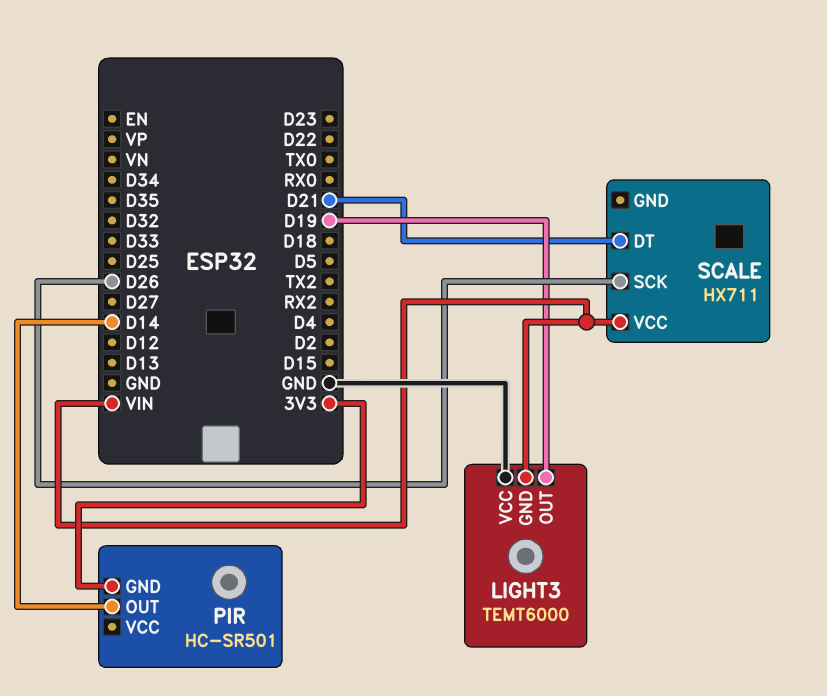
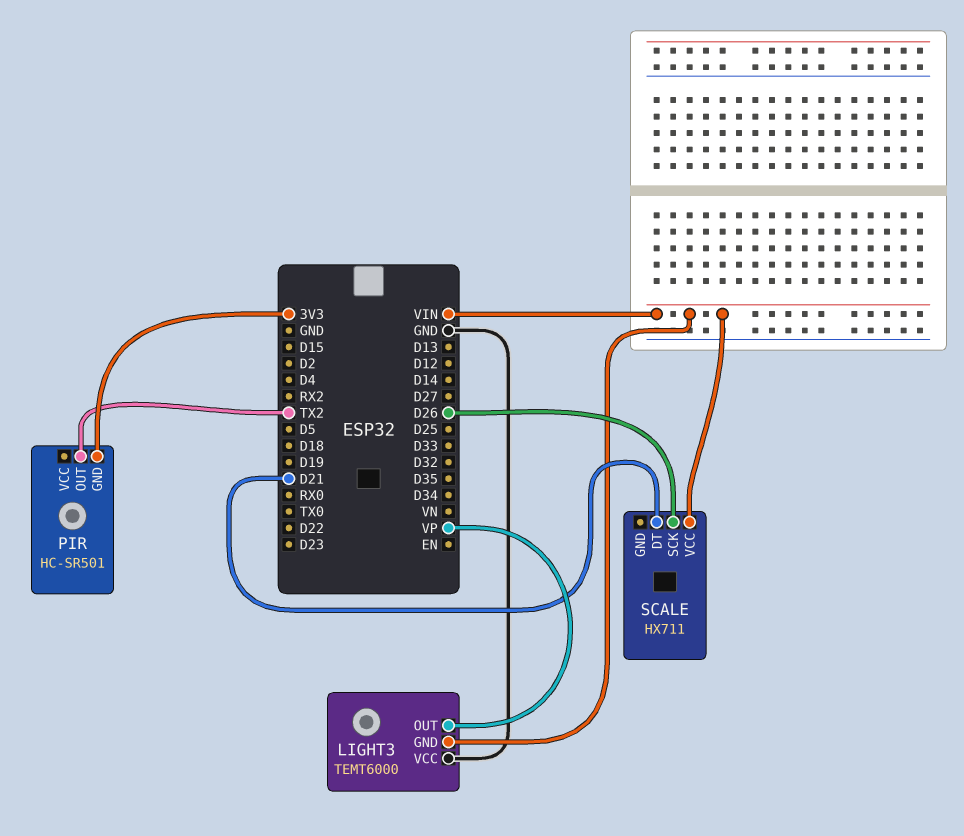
LIGHT3 pin OUT: D19 -> VP
PIR pin OUT: D14 -> TX2

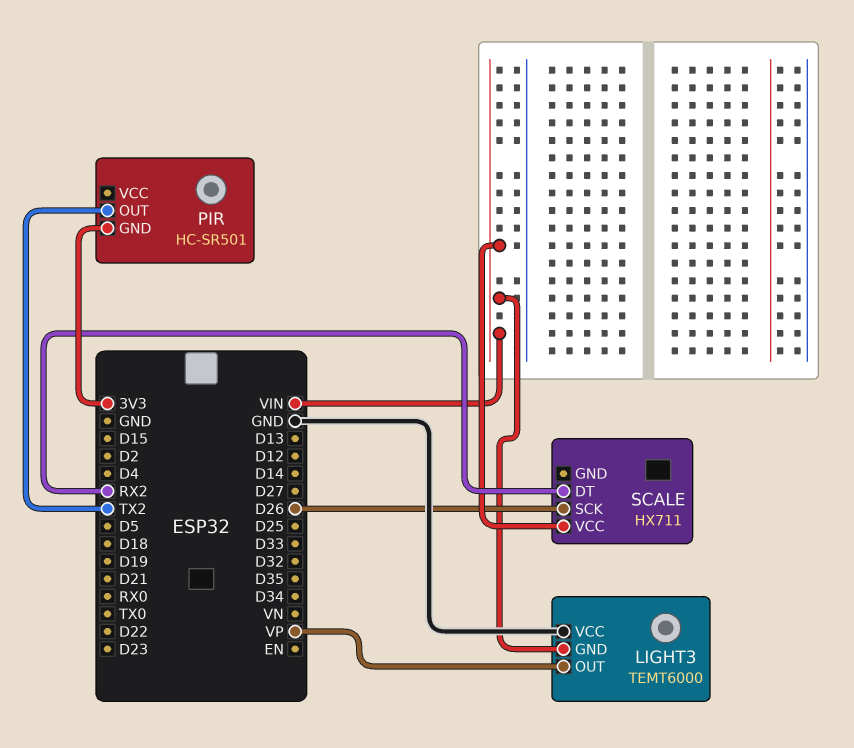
SCALE pin DT: D21 -> RX2

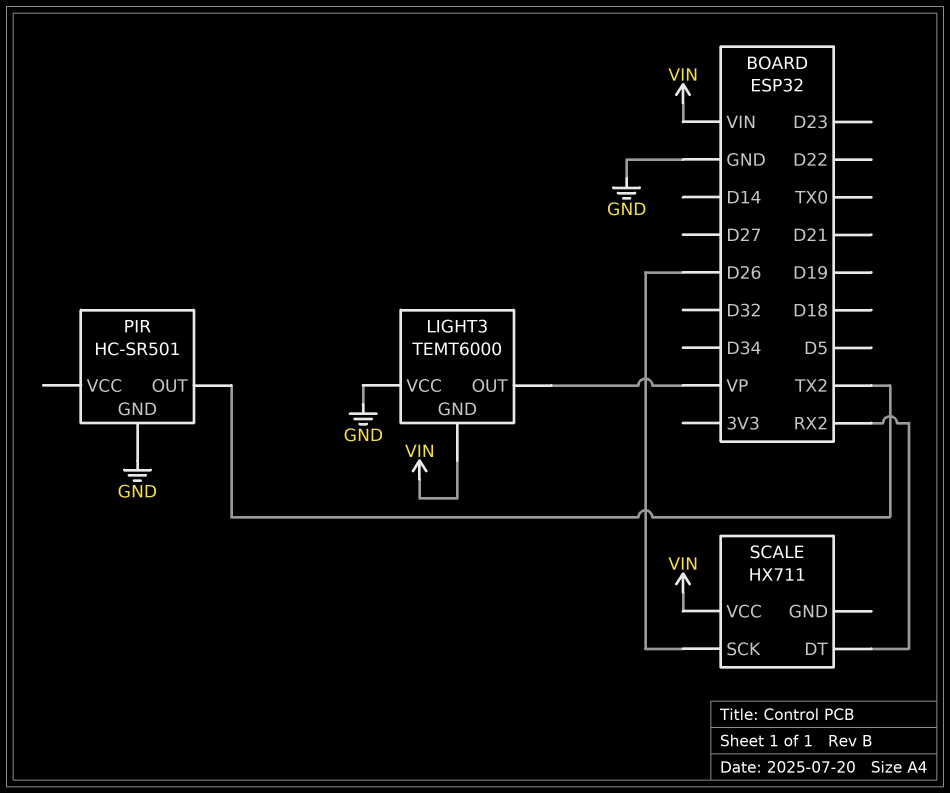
PIR pin GND: 3V3 -> GND

